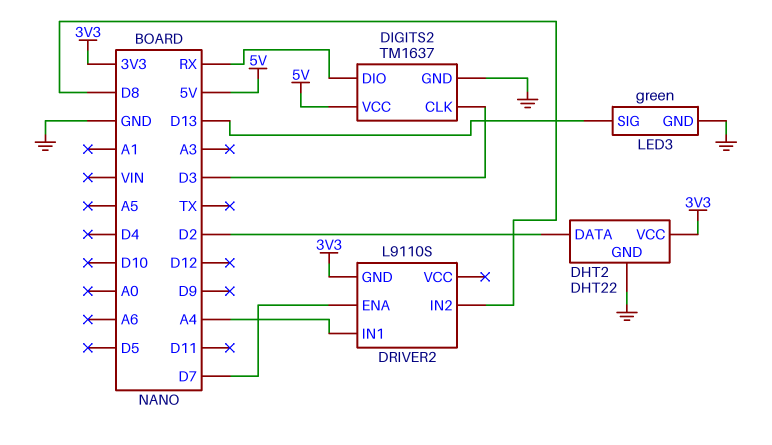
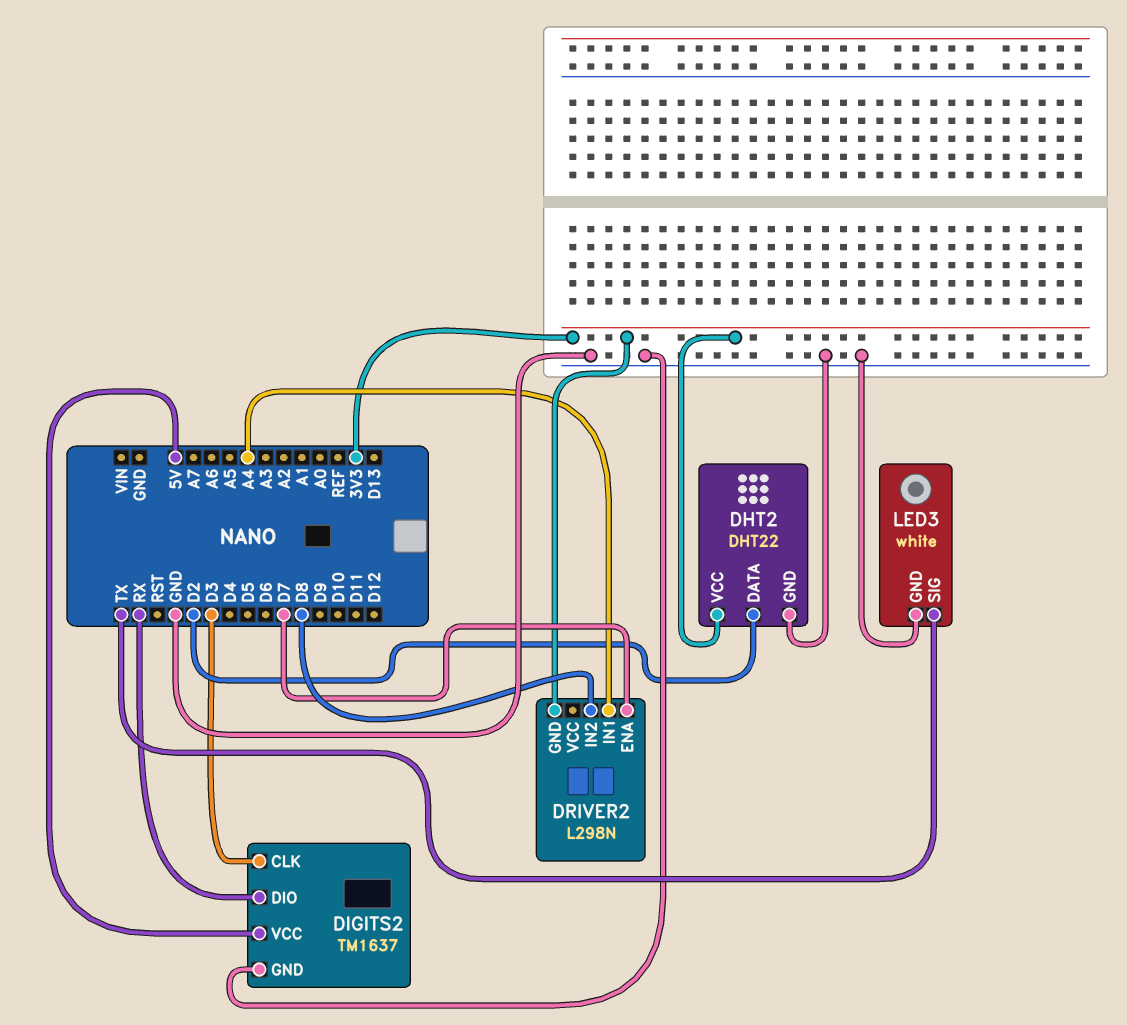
DRIVER2: L9110S -> L298N
LED3: green -> white
LED3 pin SIG: D13 -> TX

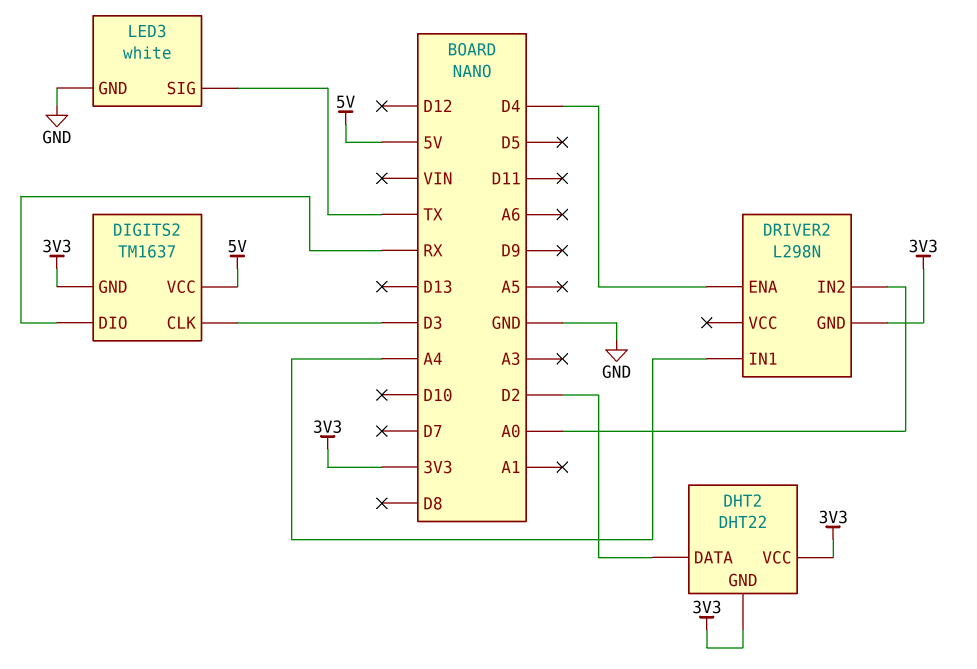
DHT2 pin GND: GND -> 3V3
DIGITS2 pin GND: GND -> 3V3
DRIVER2 pin ENA: D7 -> D4
DRIVER2 pin IN2: D8 -> A0

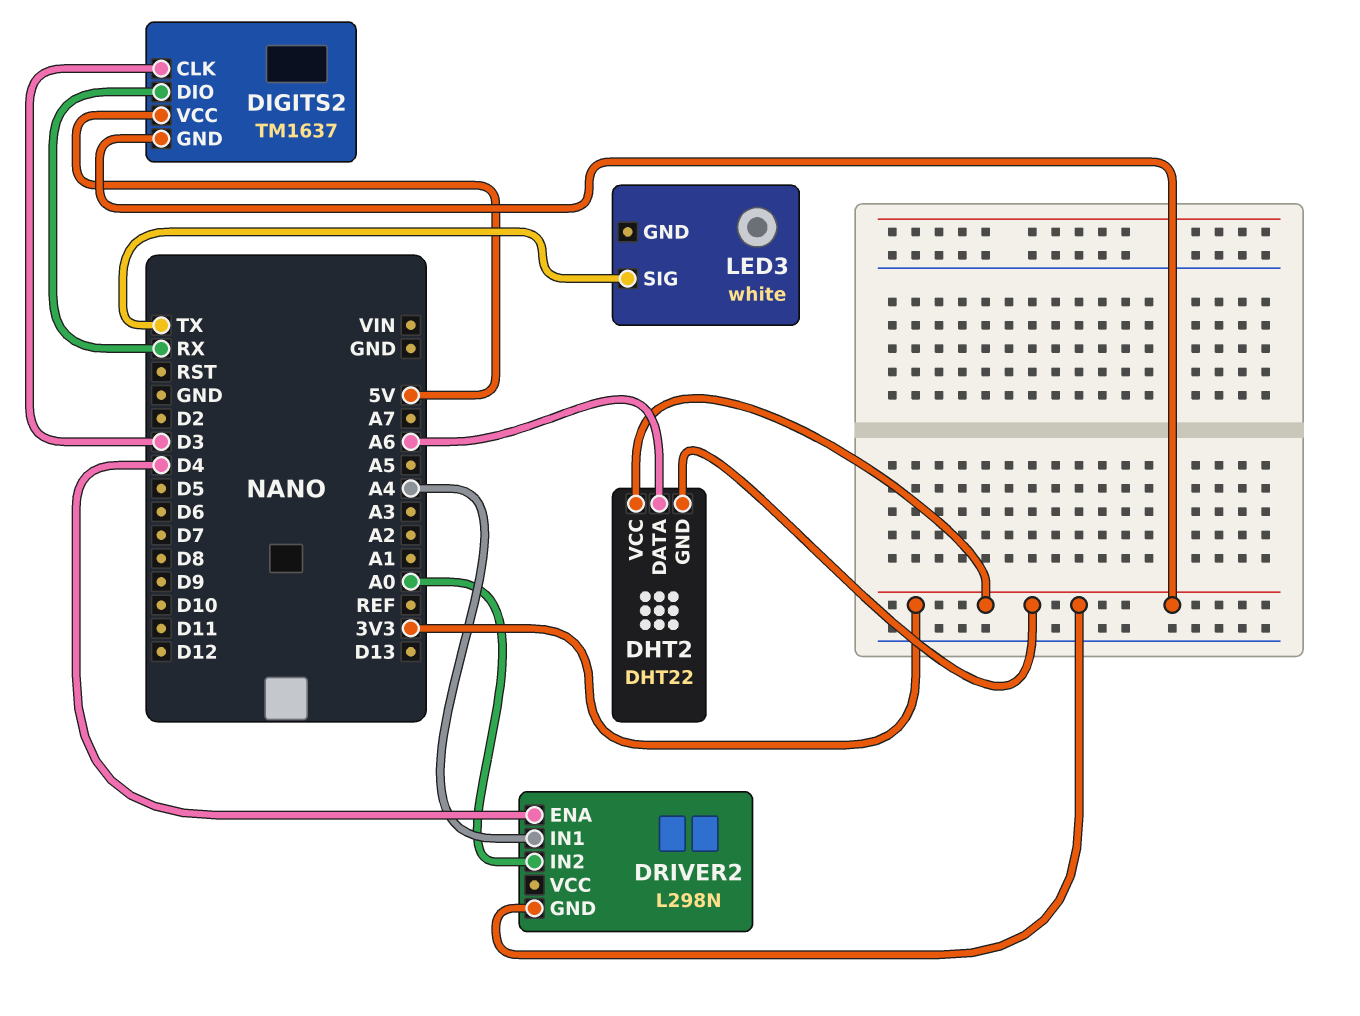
DHT2 pin DATA: D2 -> A6
LED3 pin GND: GND -> none

